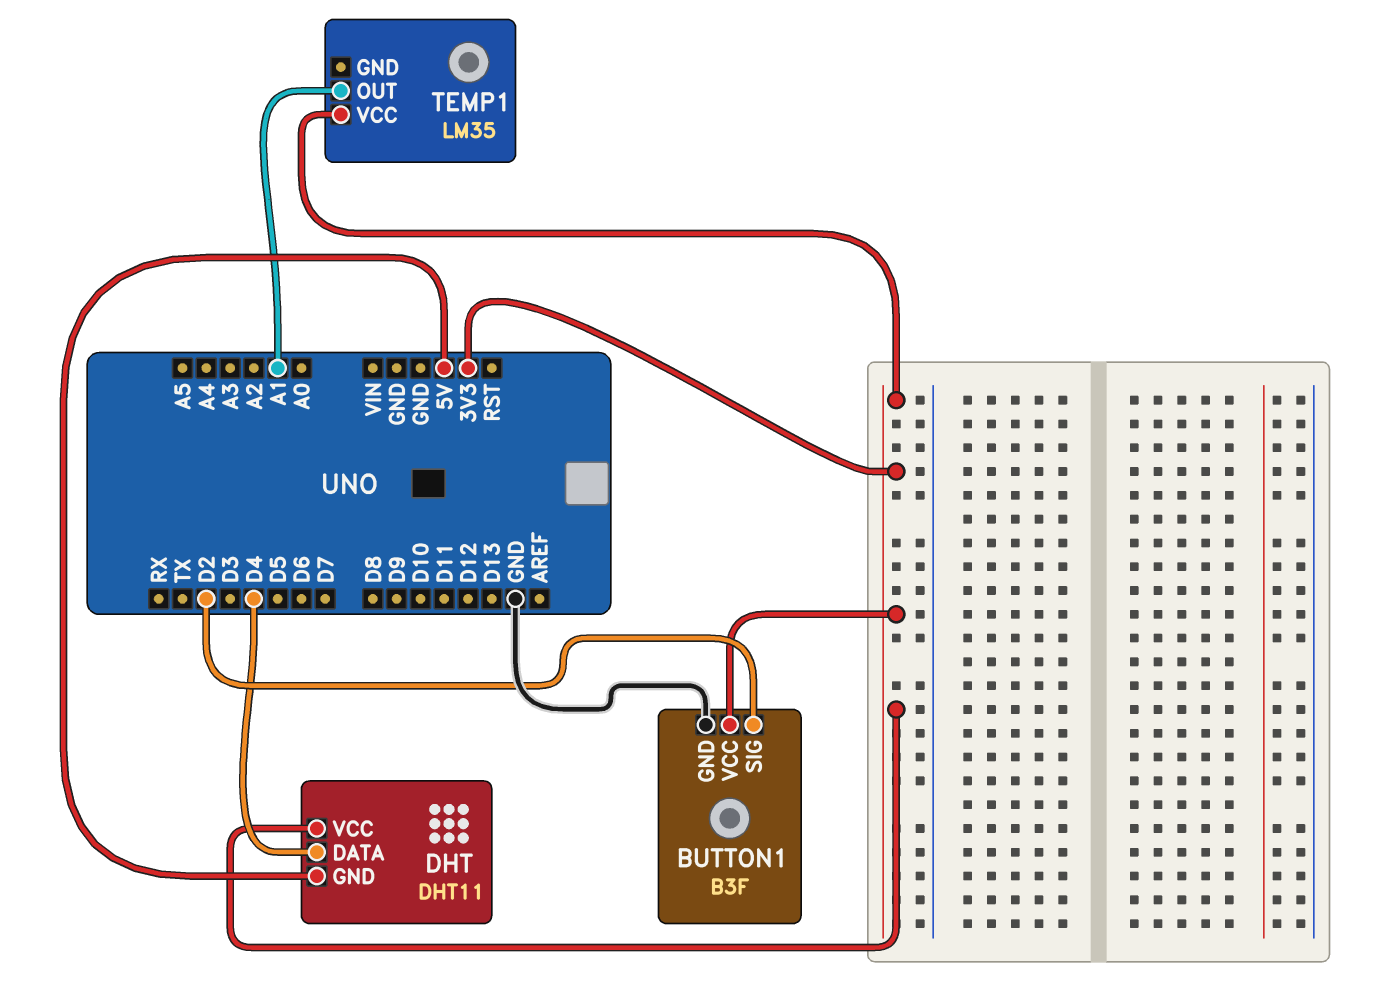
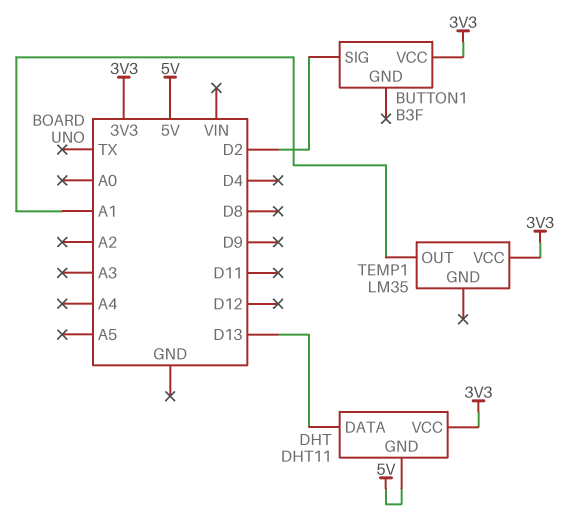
BUTTON1 pin GND: GND -> none
DHT pin DATA: D4 -> D13

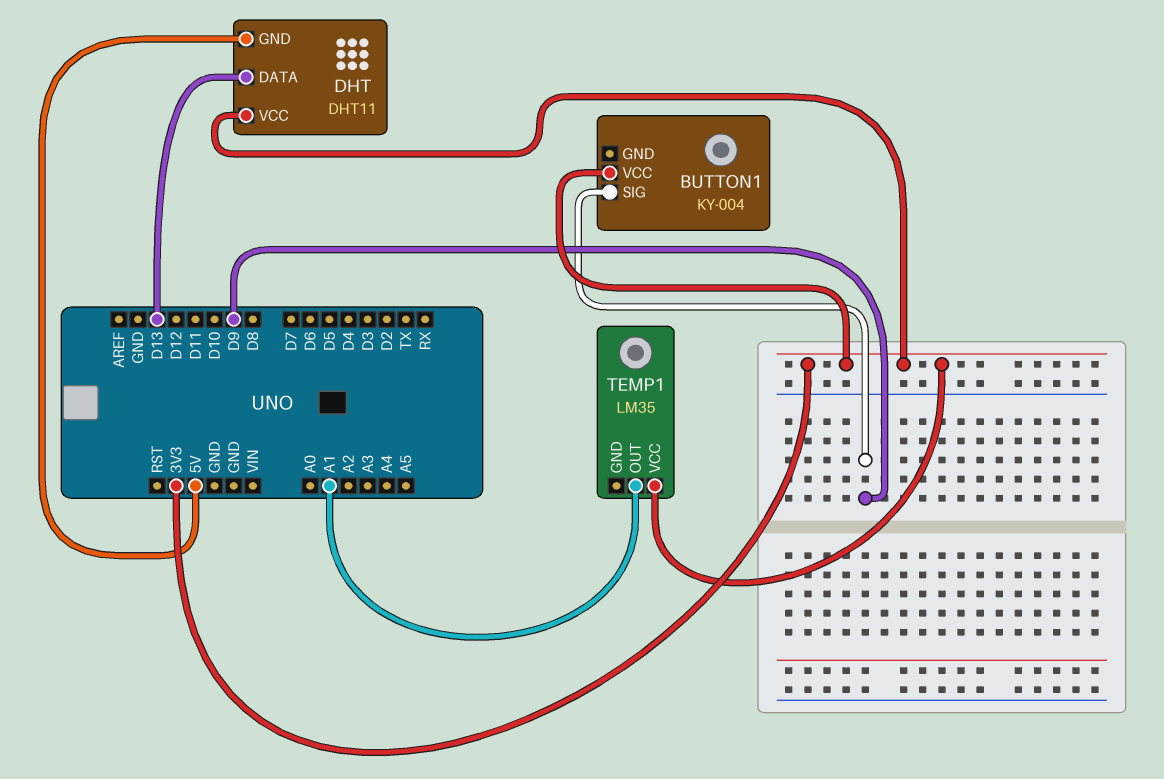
BUTTON1: B3F -> KY-004
BUTTON1 pin SIG: D2 -> D9

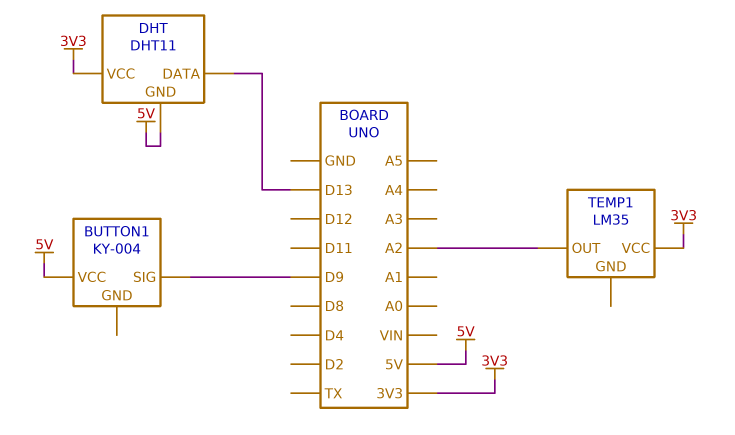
BUTTON1 pin VCC: 3V3 -> 5V
TEMP1 pin OUT: A1 -> A2

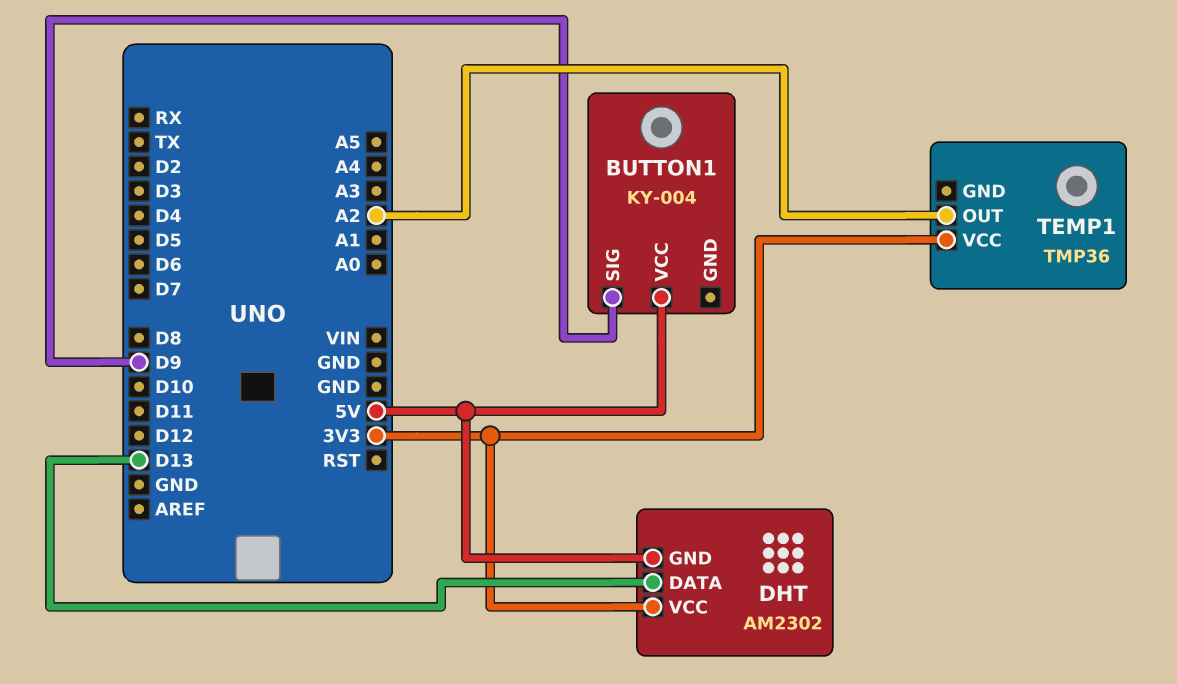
DHT: DHT11 -> AM2302
TEMP1: LM35 -> TMP36

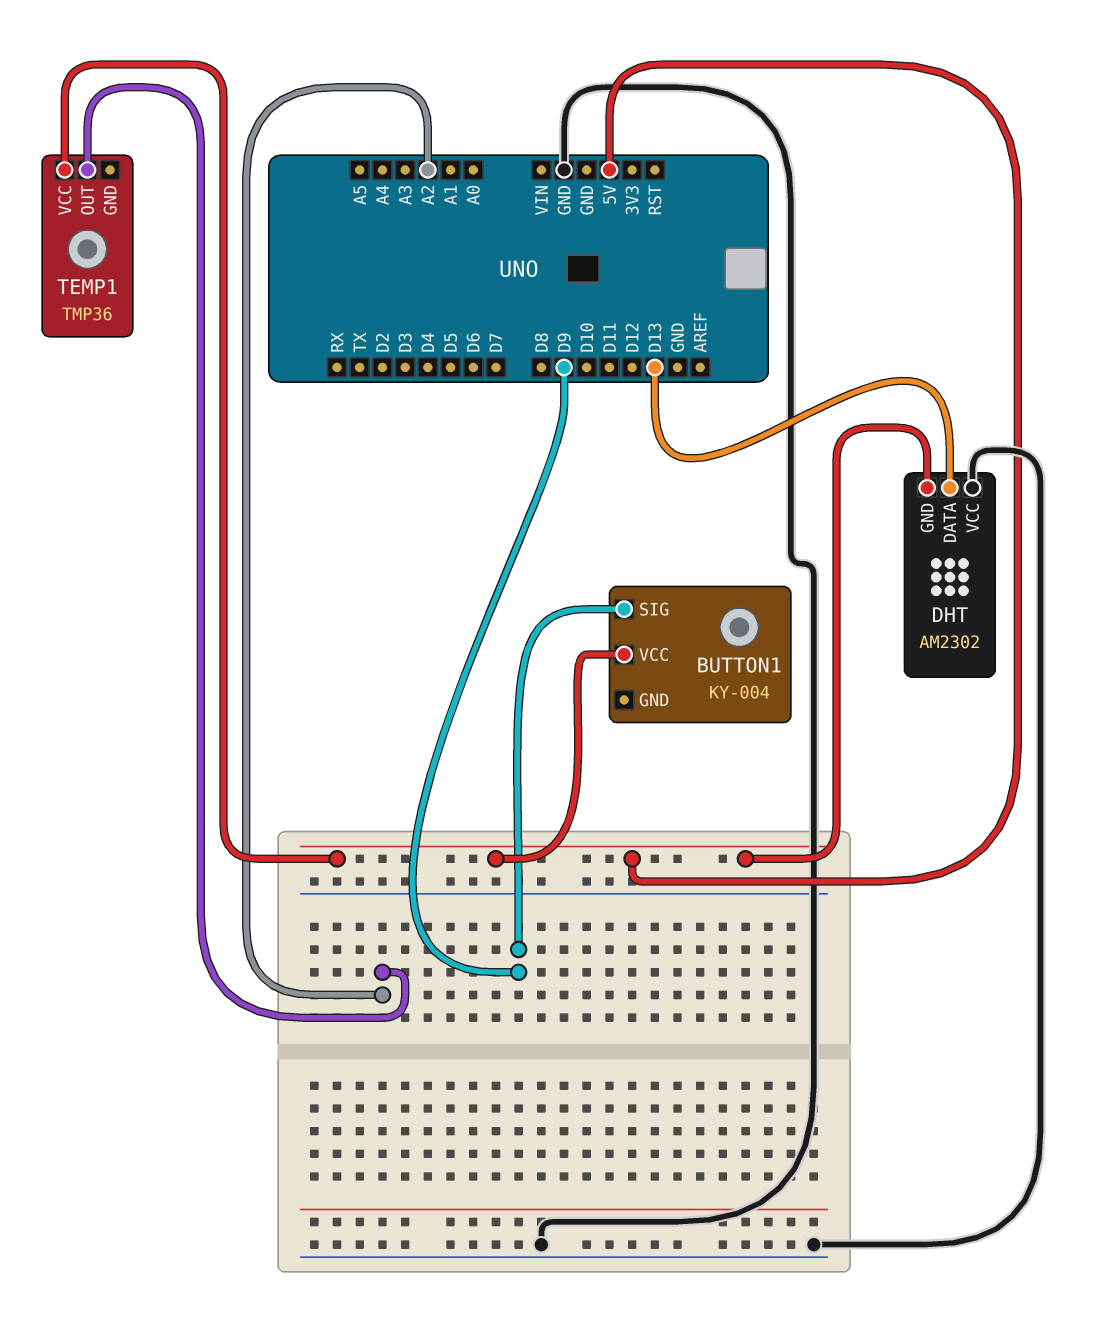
DHT pin VCC: 3V3 -> GND
TEMP1 pin VCC: 3V3 -> 5V

